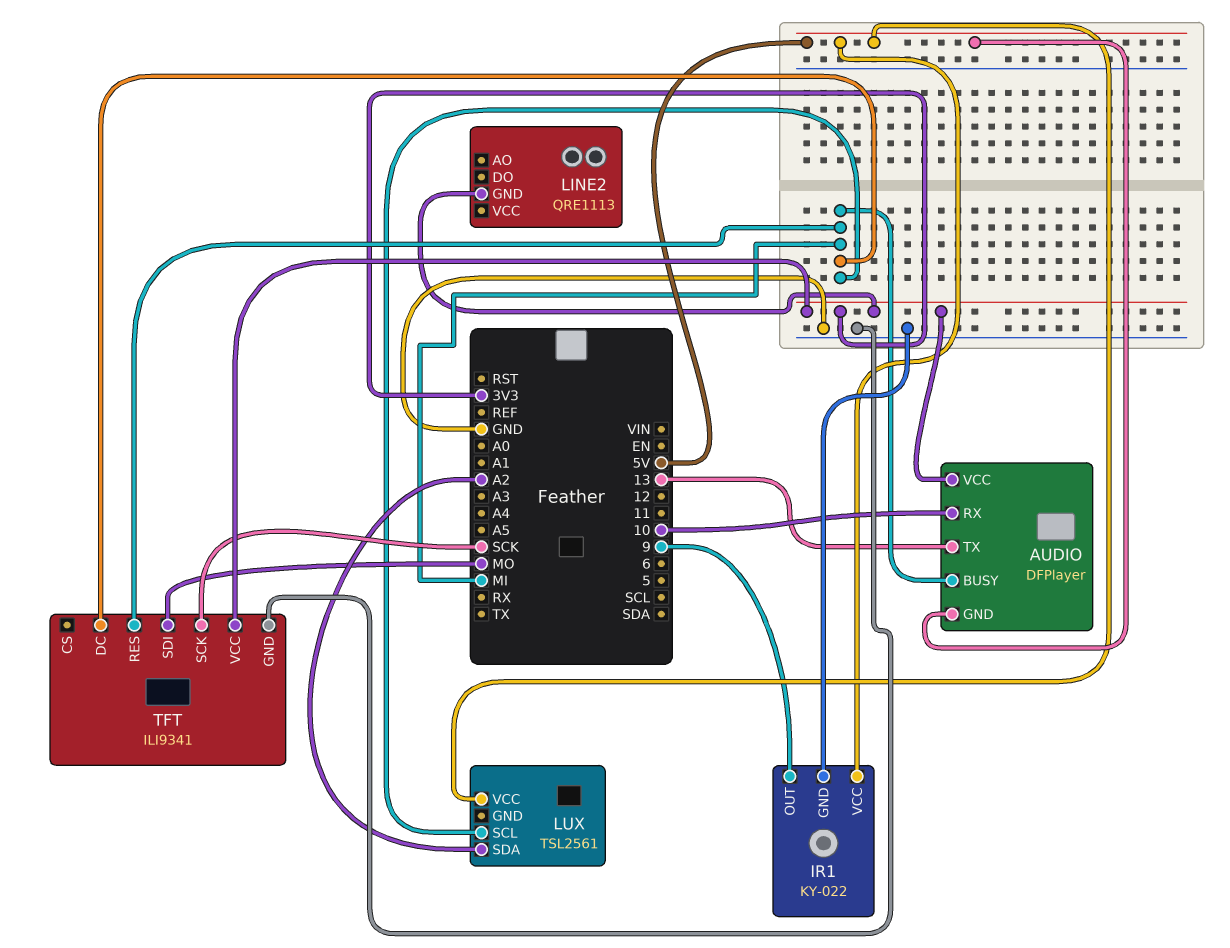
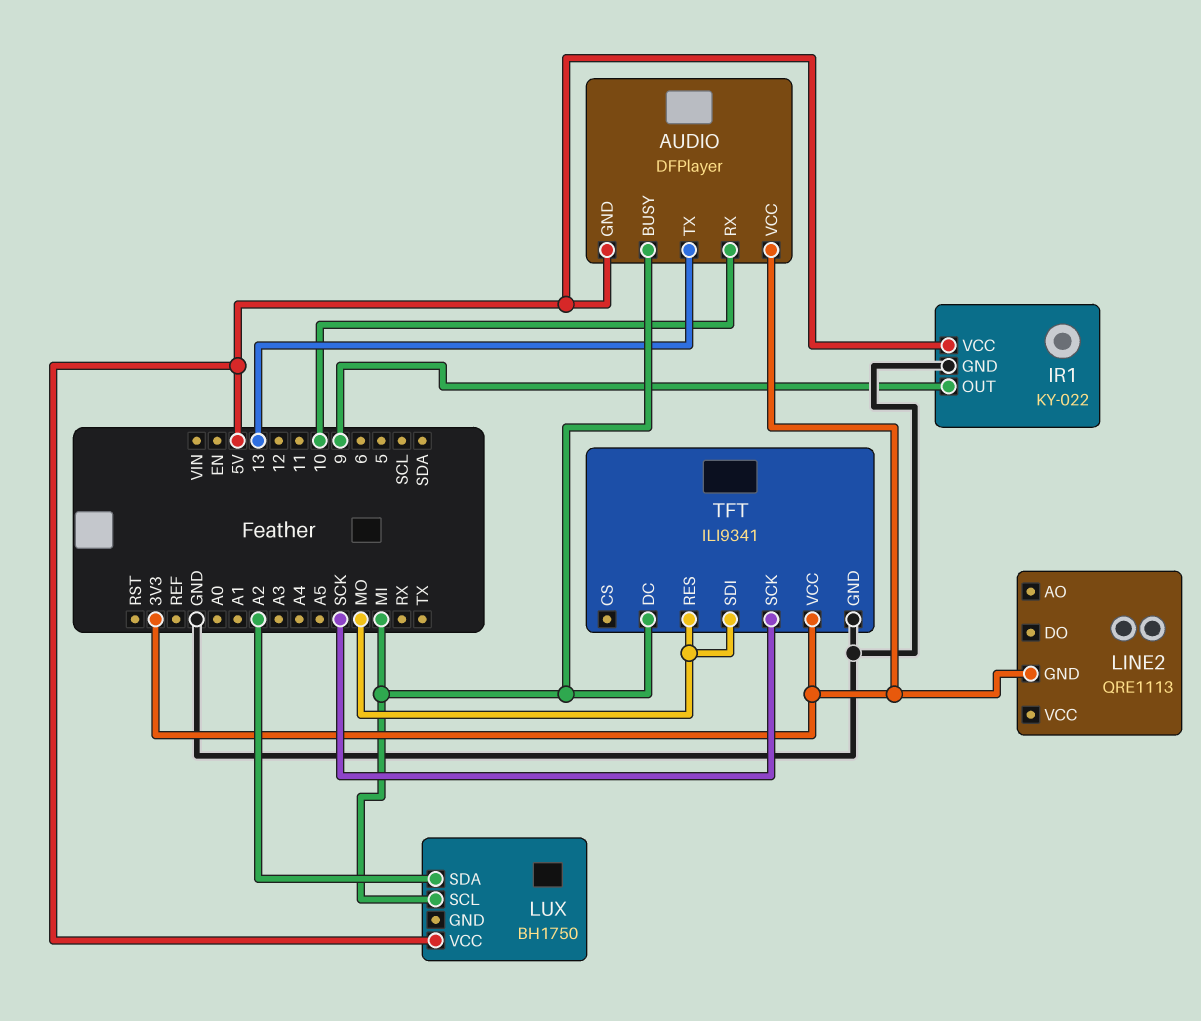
LUX: TSL2561 -> BH1750
TFT pin RES: MI -> MO

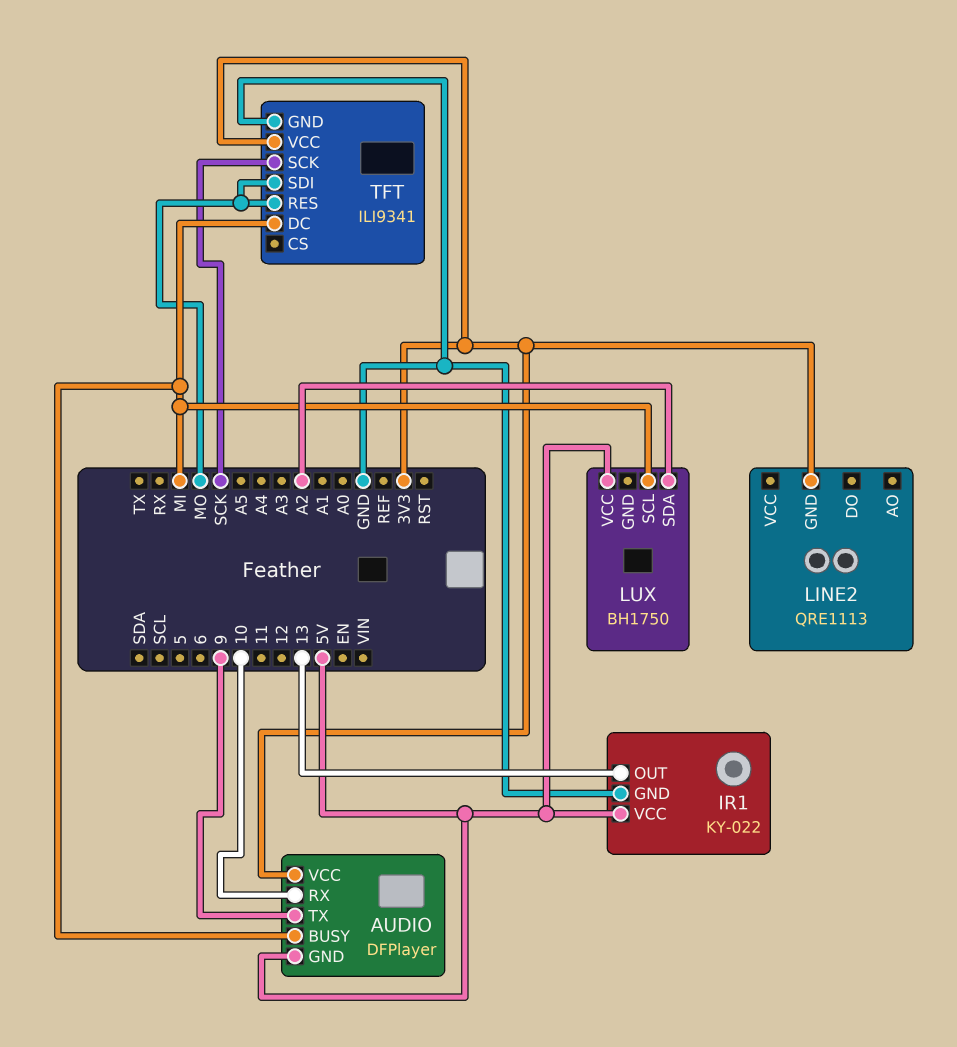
AUDIO pin TX: 13 -> 9
IR1 pin OUT: 9 -> 13

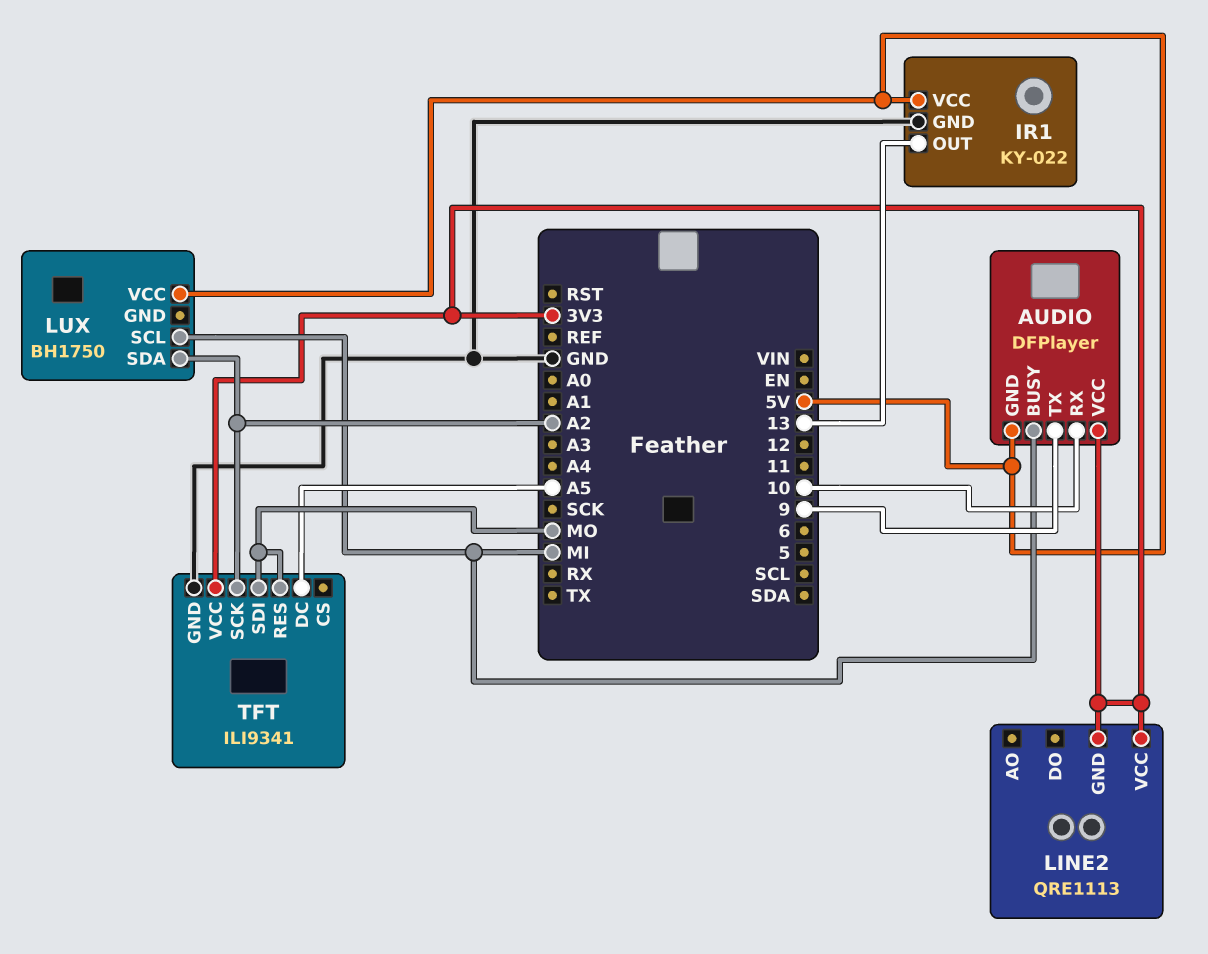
LINE2 pin VCC: none -> 3V3
TFT pin DC: MI -> A5
TFT pin SCK: SCK -> A2

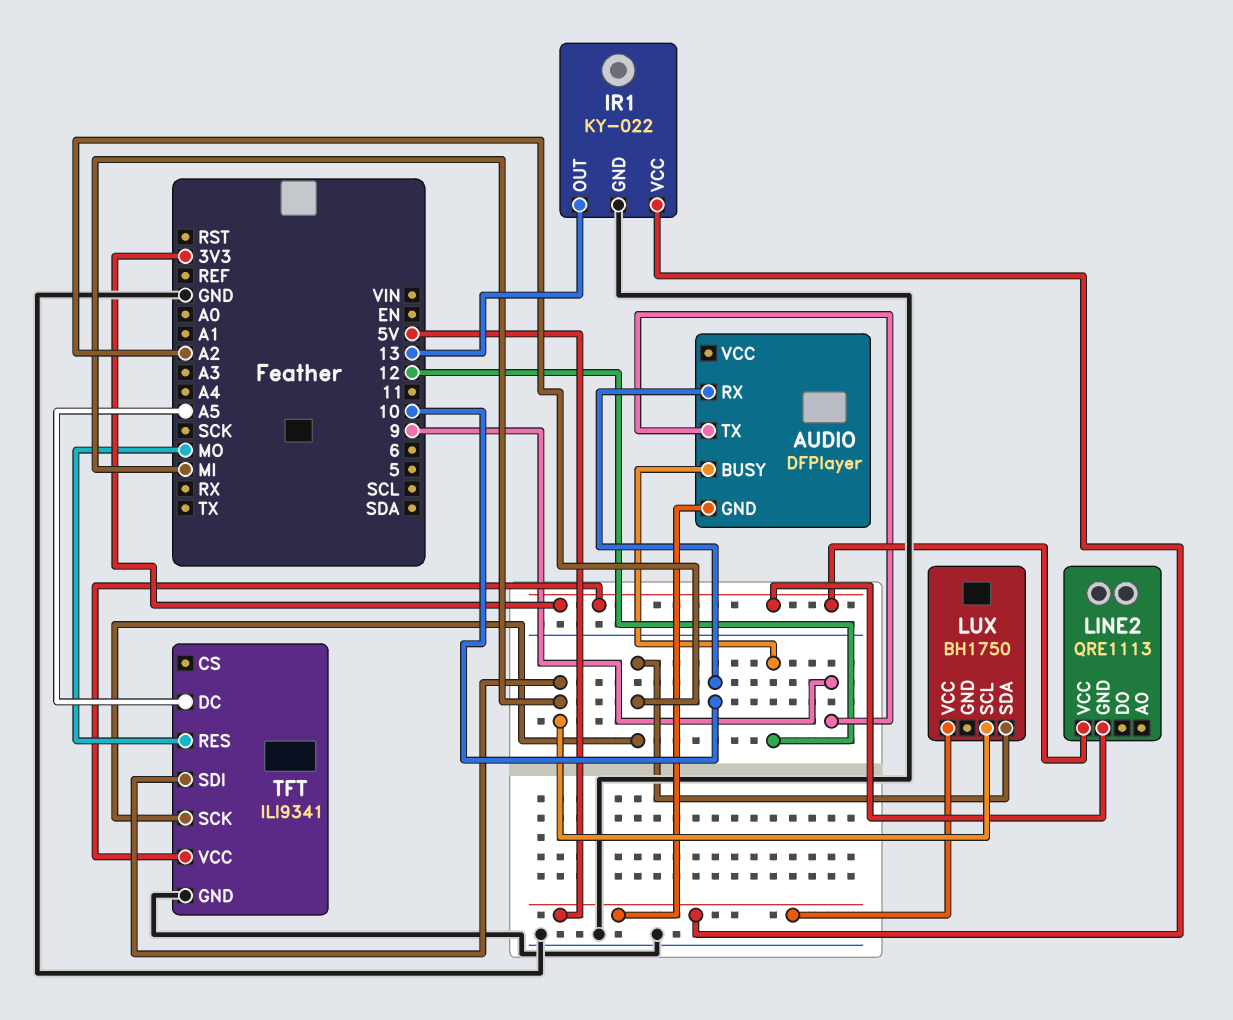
AUDIO pin BUSY: MI -> 12
AUDIO pin VCC: 3V3 -> none
TFT pin SDI: MO -> MI

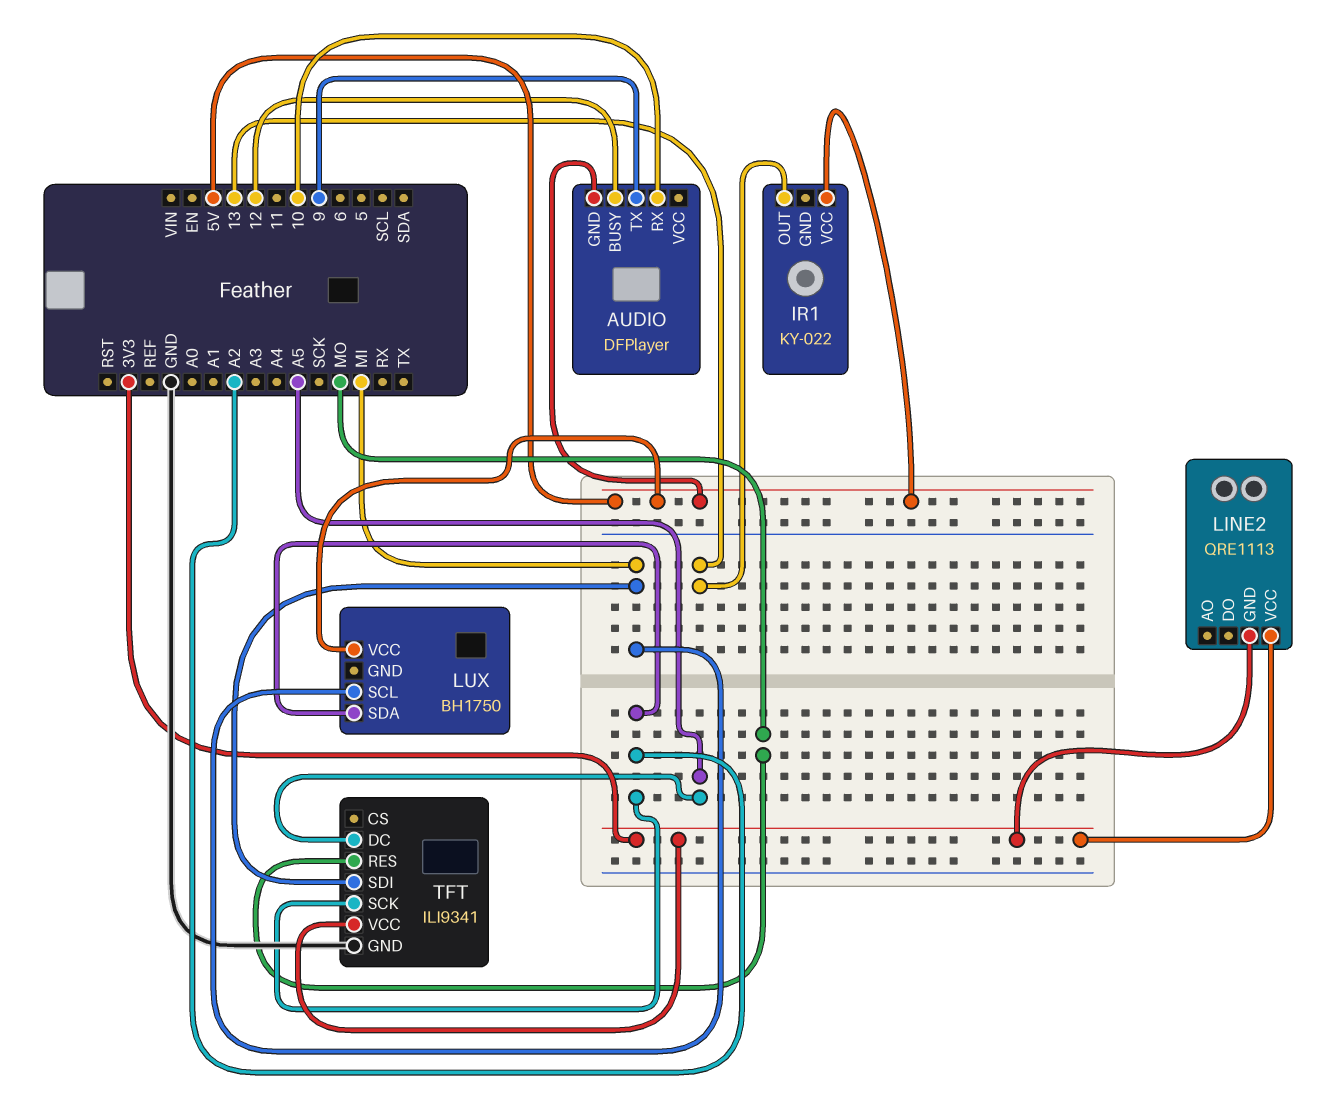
IR1 pin GND: GND -> none

